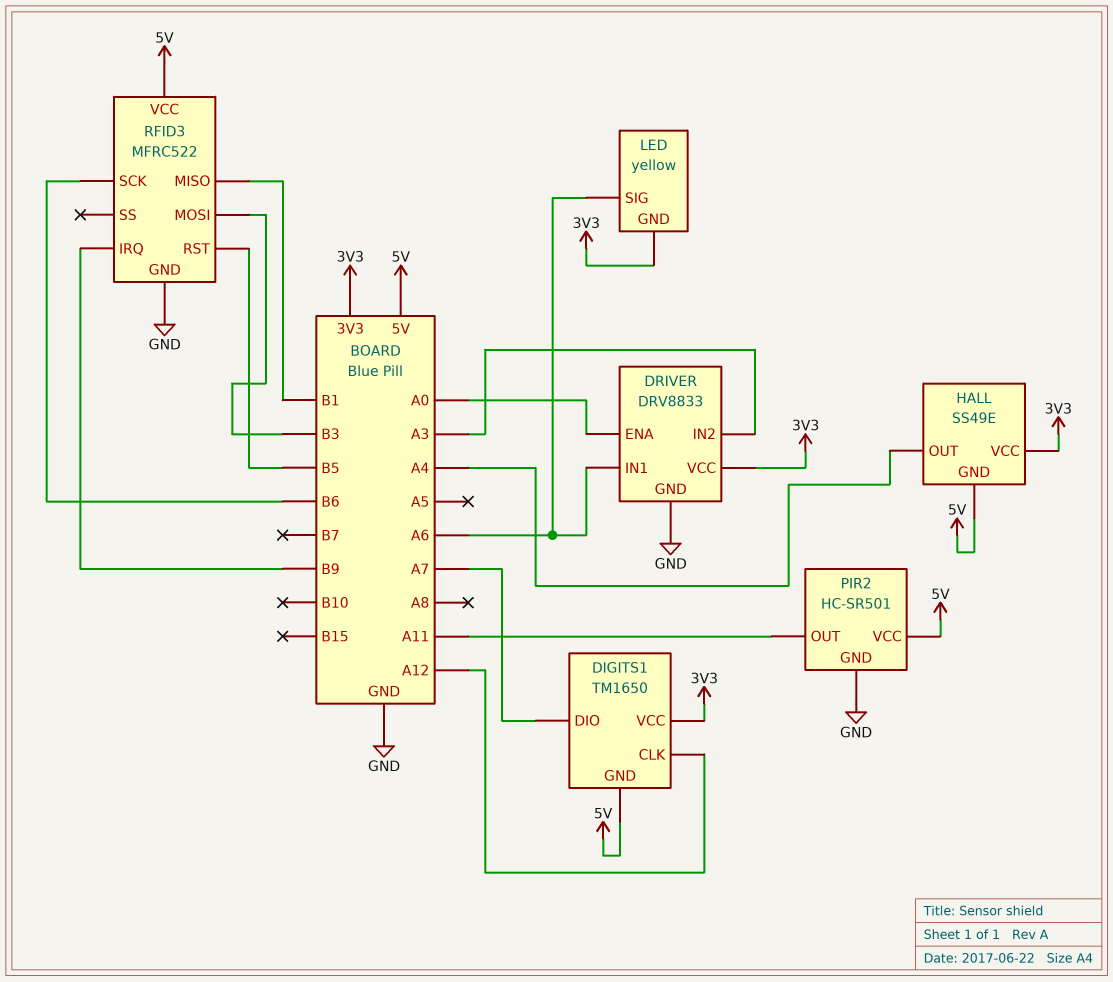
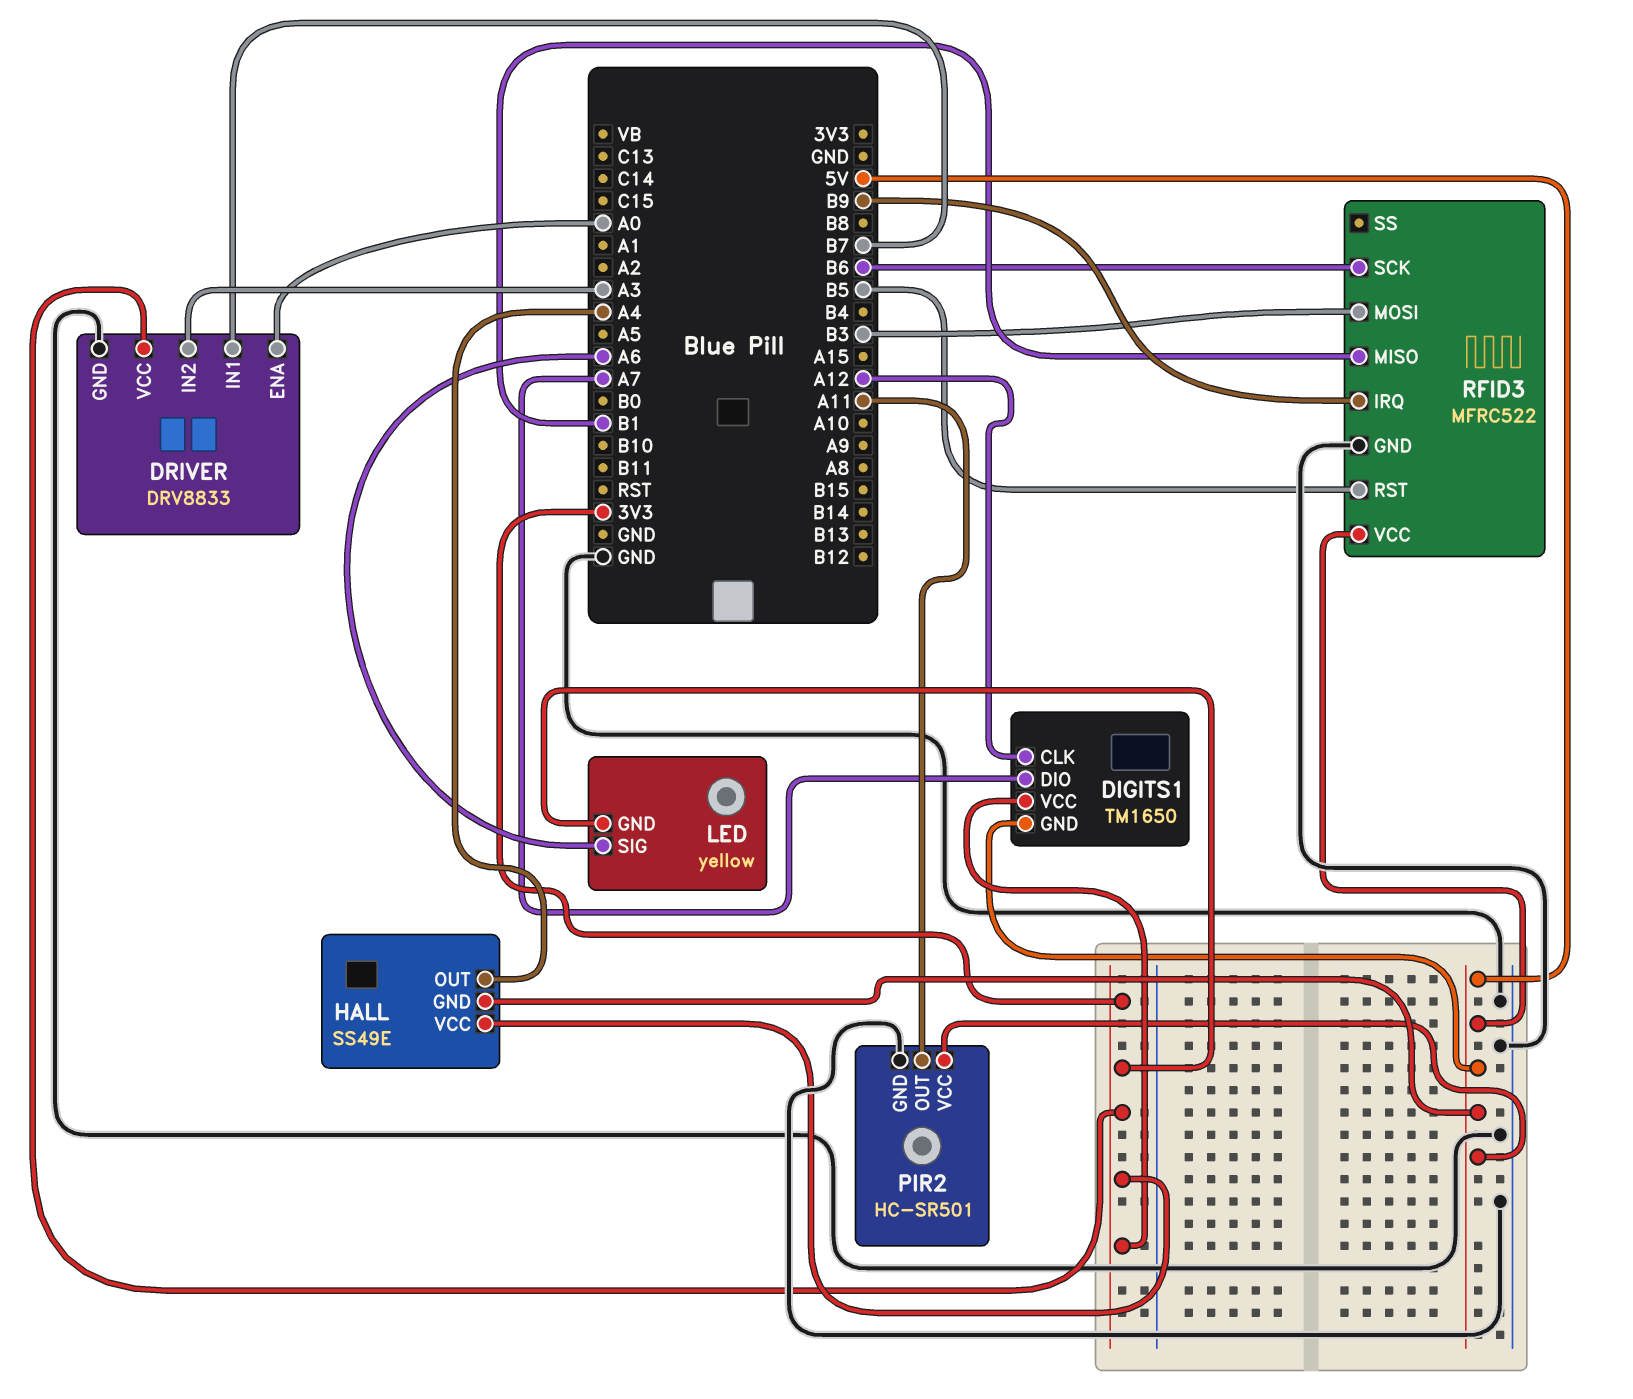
DRIVER pin IN1: A6 -> B7

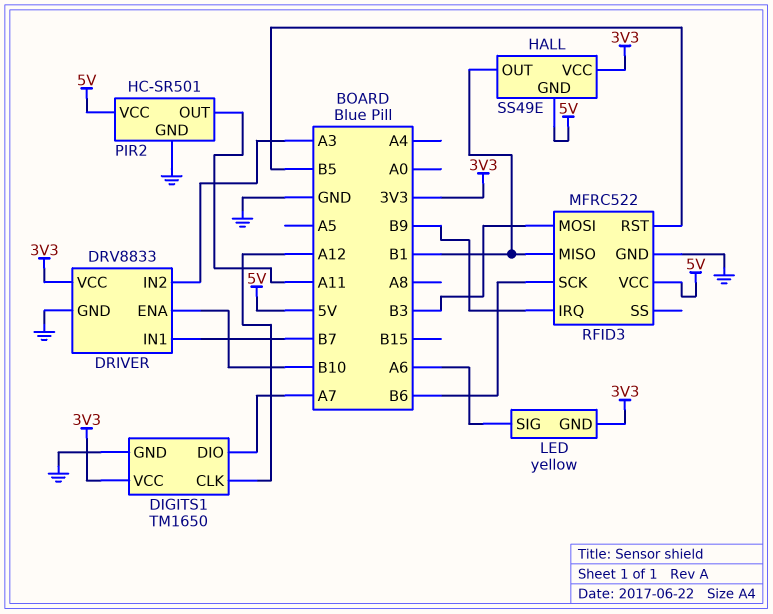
DIGITS1 pin GND: 5V -> GND
DRIVER pin ENA: A0 -> B10
HALL pin OUT: A4 -> B1

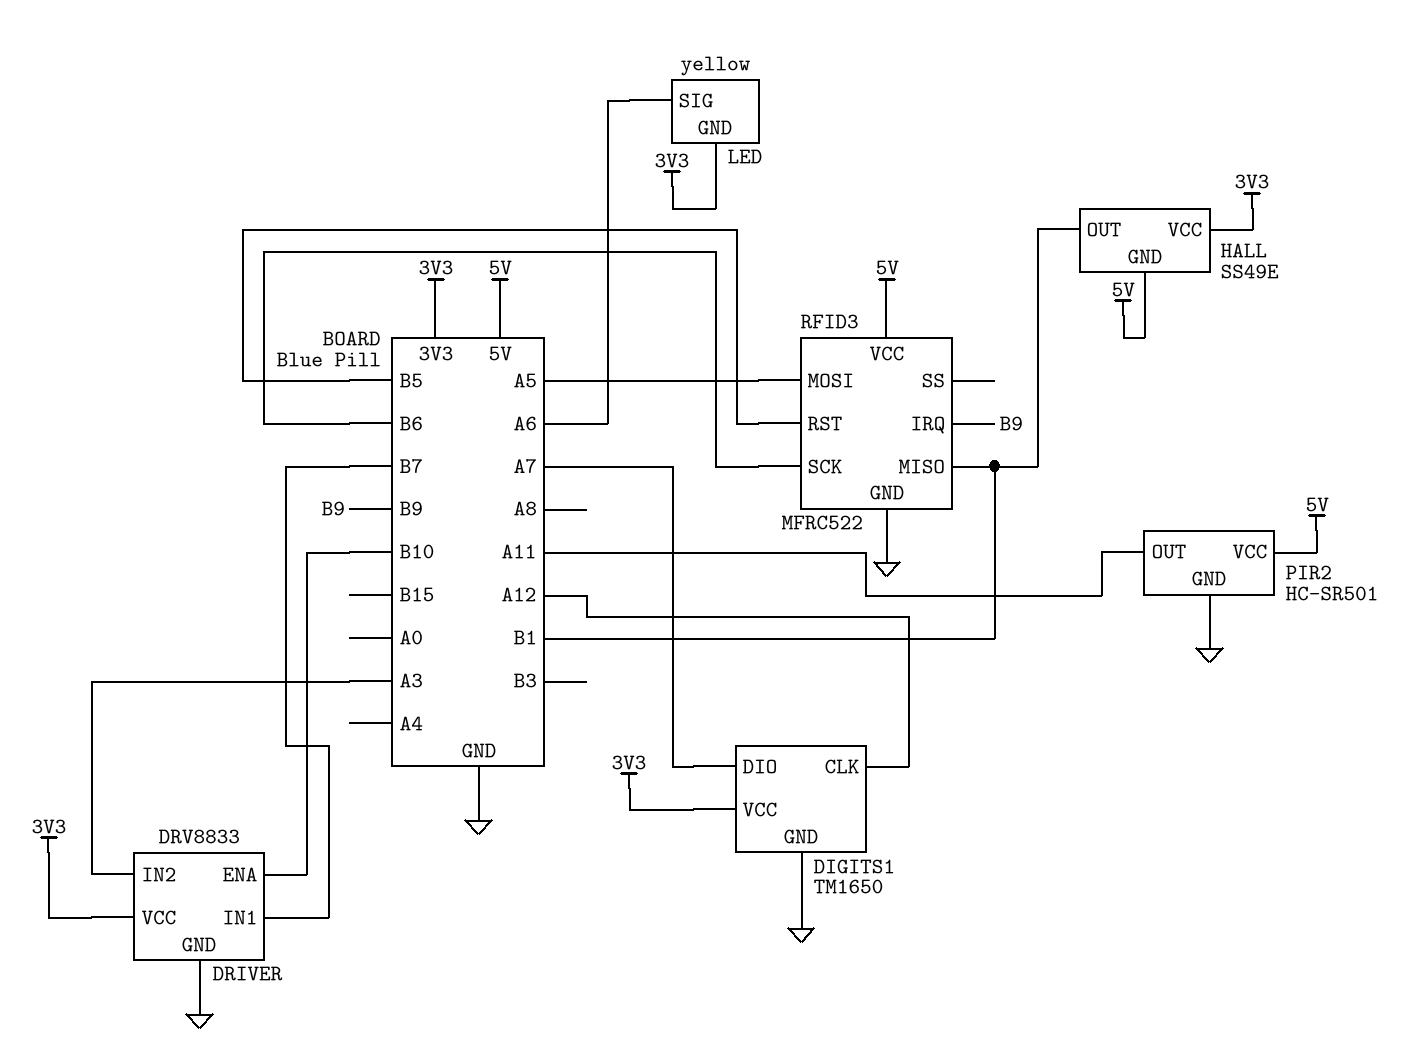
RFID3 pin MOSI: B3 -> A5

